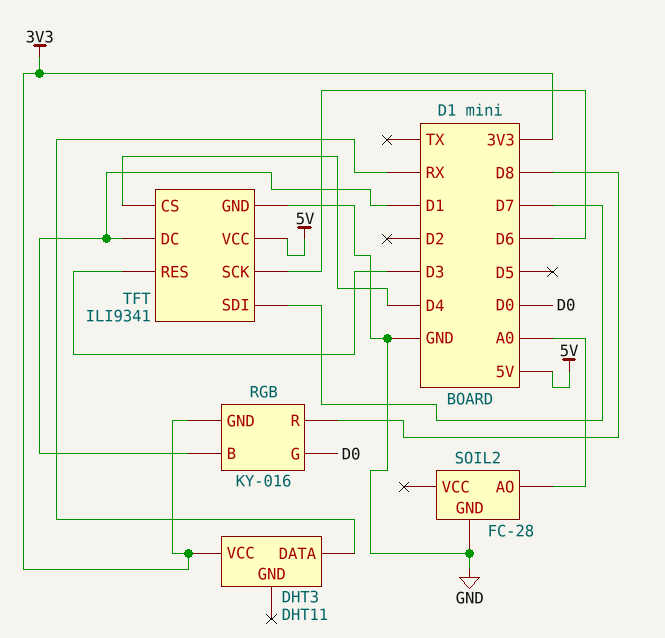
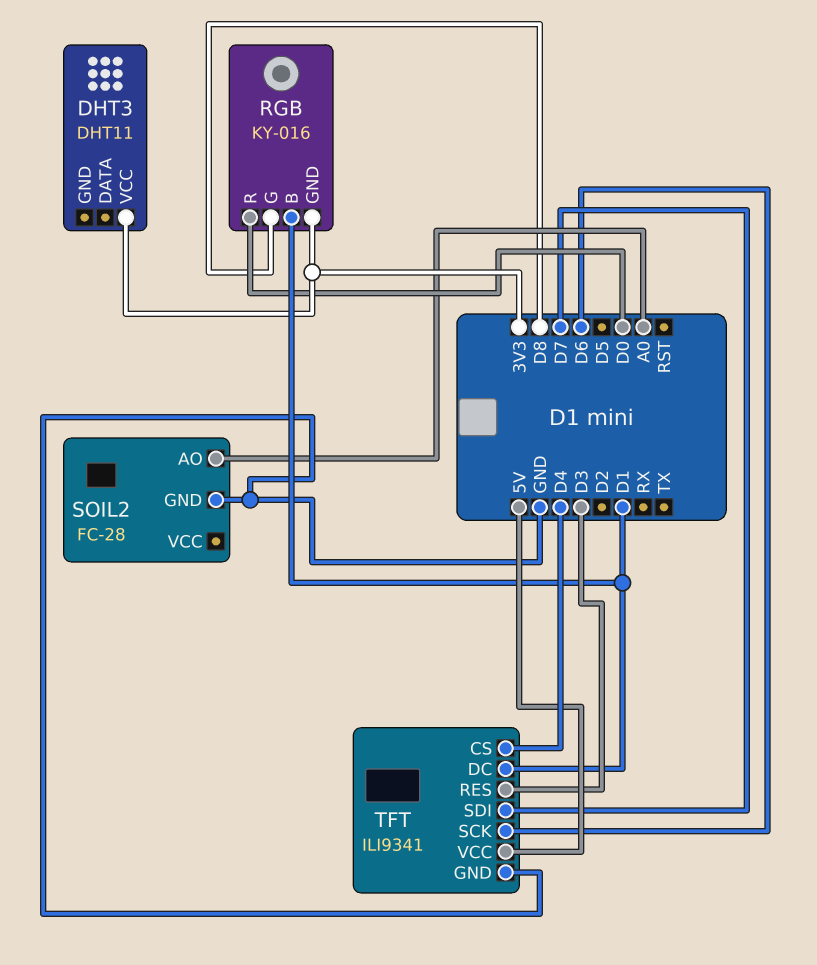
DHT3 pin DATA: RX -> none
RGB pin G: D0 -> D8
RGB pin R: D8 -> D0

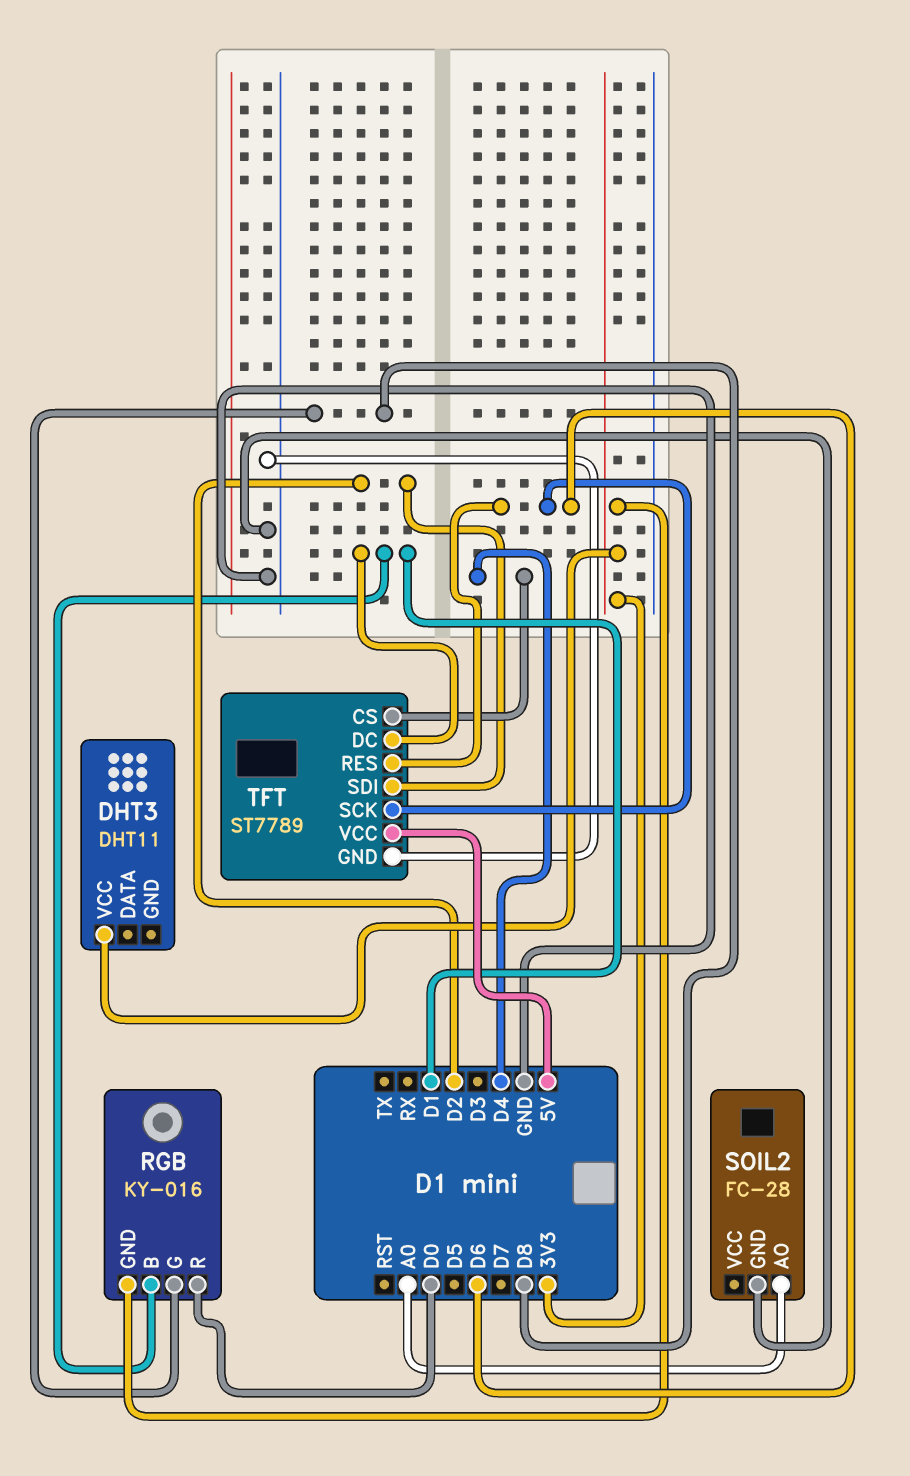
TFT: ILI9341 -> ST7789
TFT pin RES: D3 -> D6
TFT pin SDI: D7 -> D2

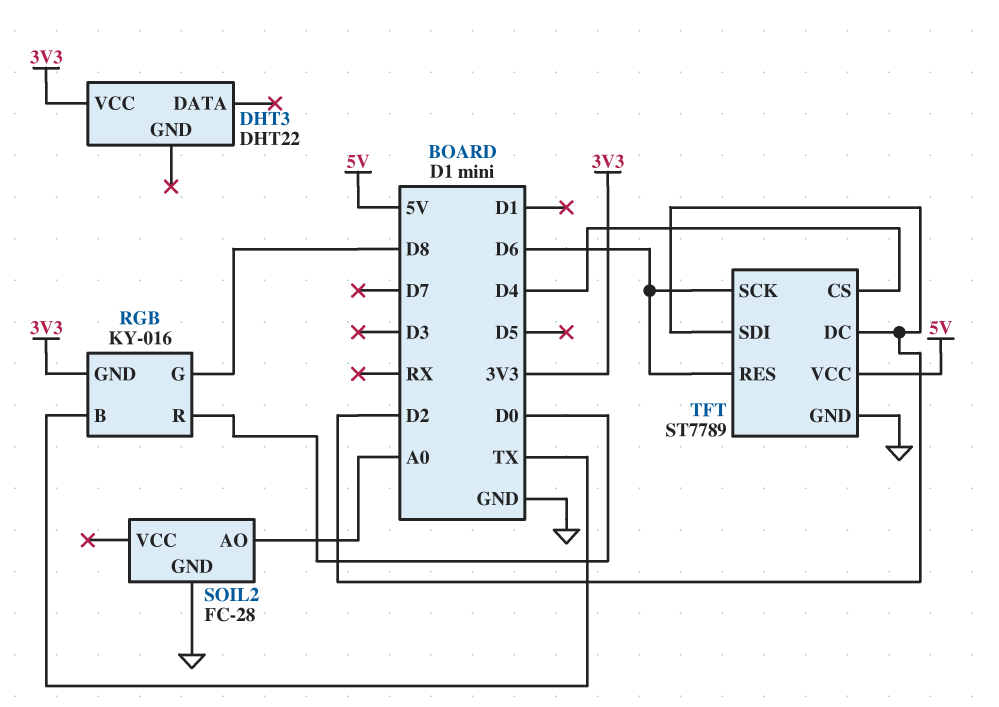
DHT3: DHT11 -> DHT22
RGB pin B: D1 -> TX
TFT pin DC: D1 -> D2

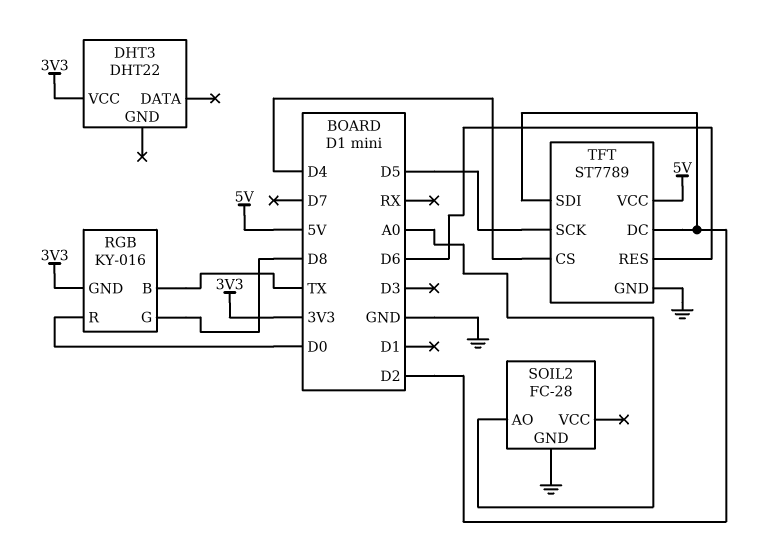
TFT pin SCK: D6 -> D5

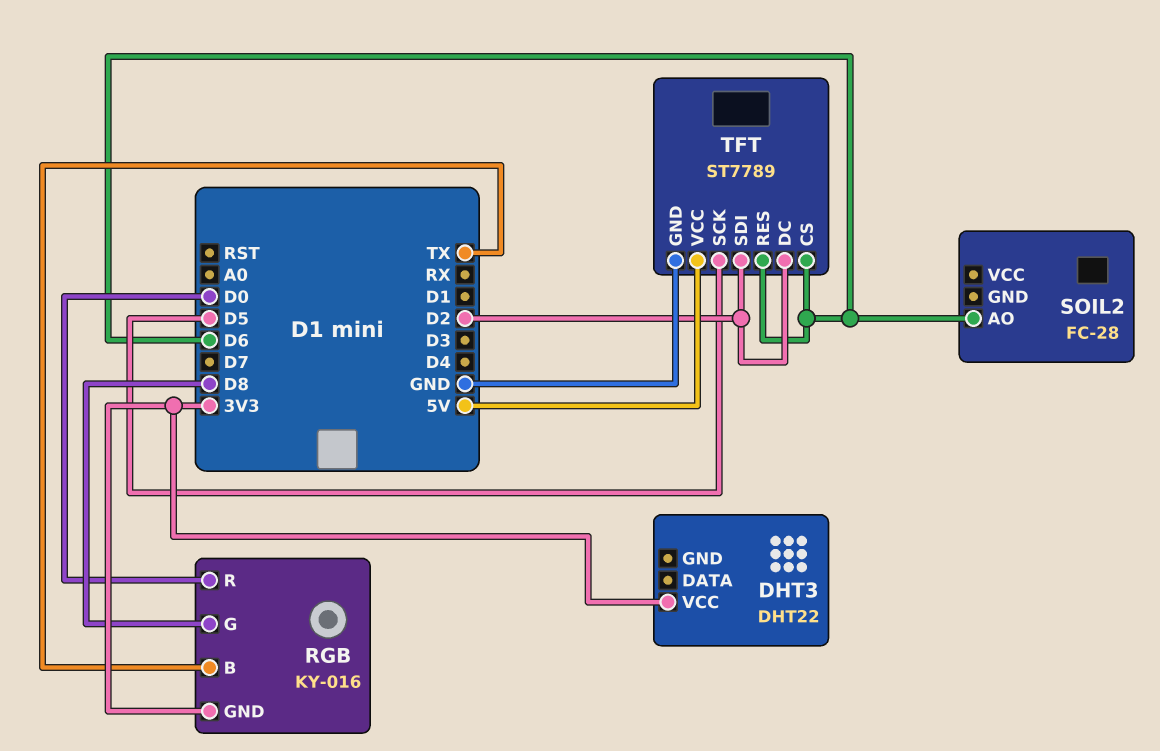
SOIL2 pin AO: A0 -> D6
SOIL2 pin GND: GND -> none
TFT pin CS: D4 -> D6

